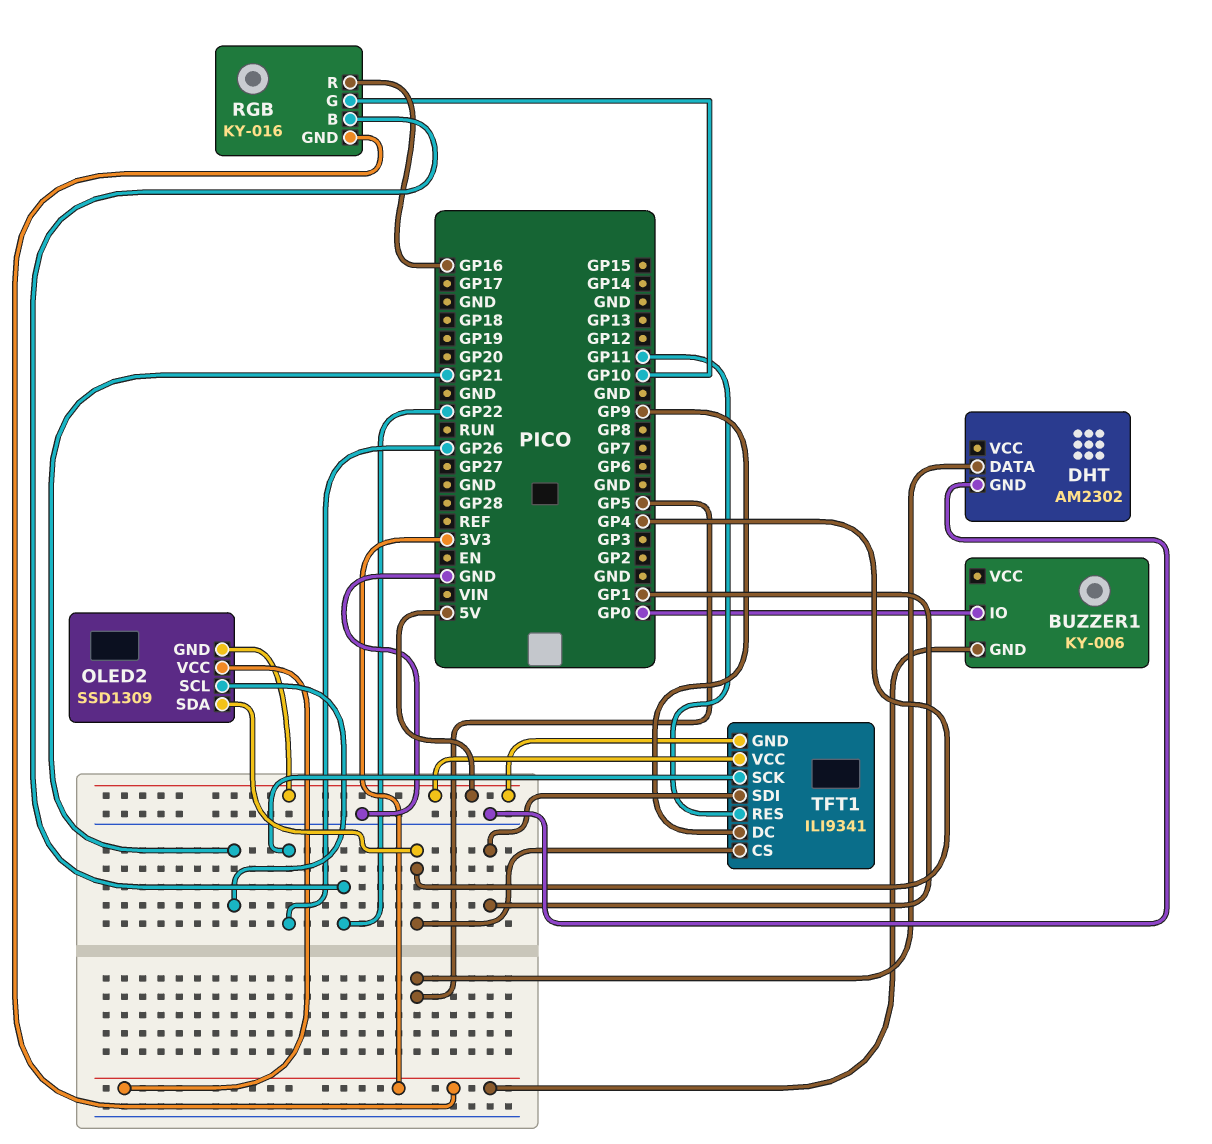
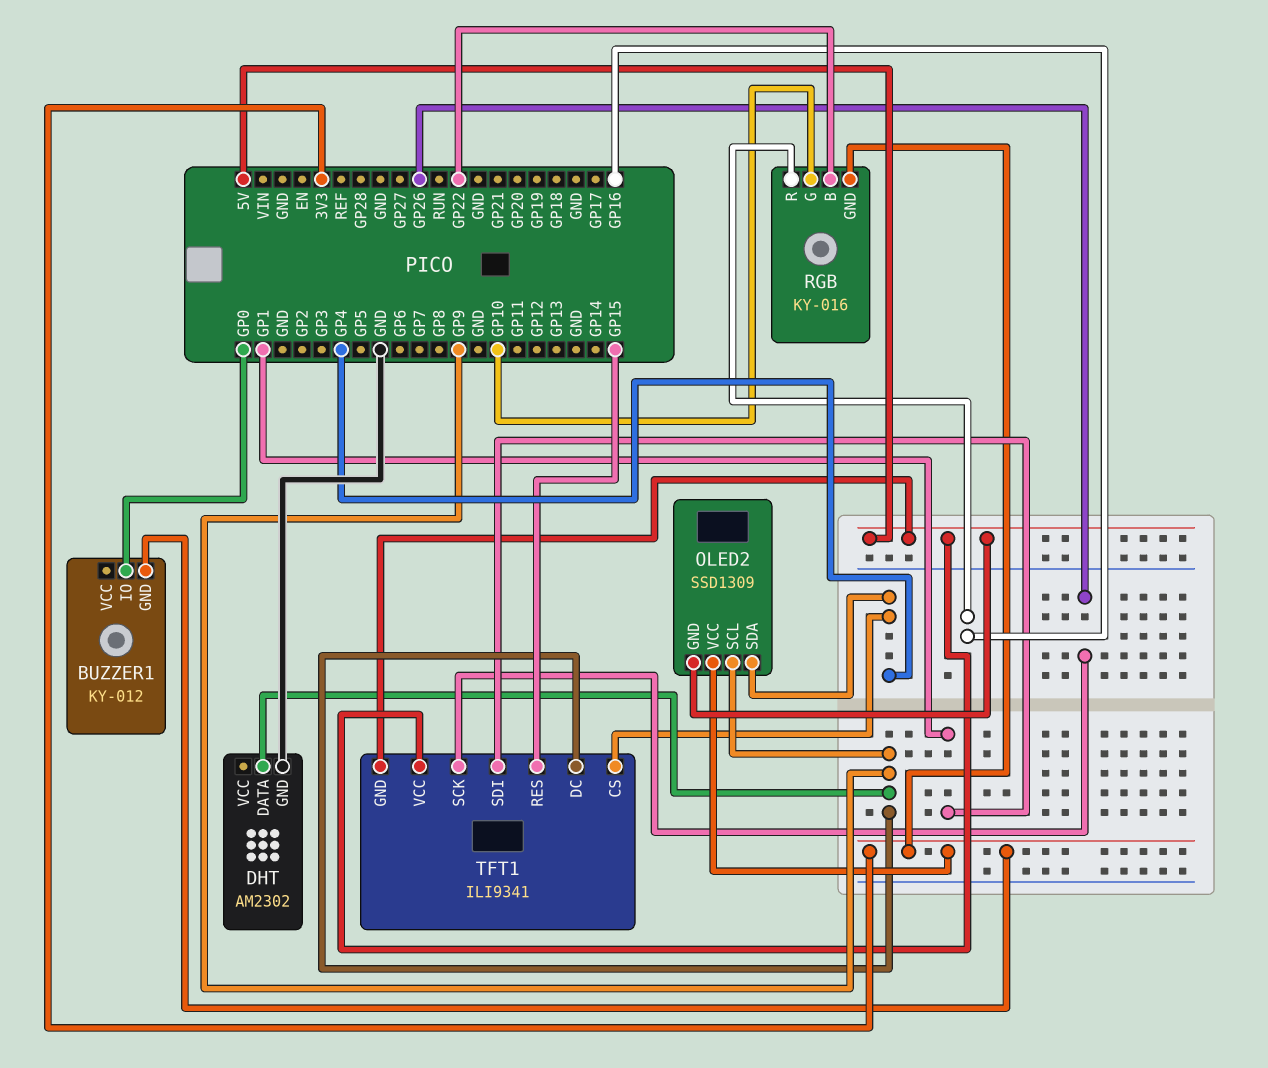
BUZZER1: KY-006 -> KY-012
DHT pin DATA: GP5 -> GP9
OLED2 pin SCL: GP21 -> GP9
TFT1 pin RES: GP11 -> GP15

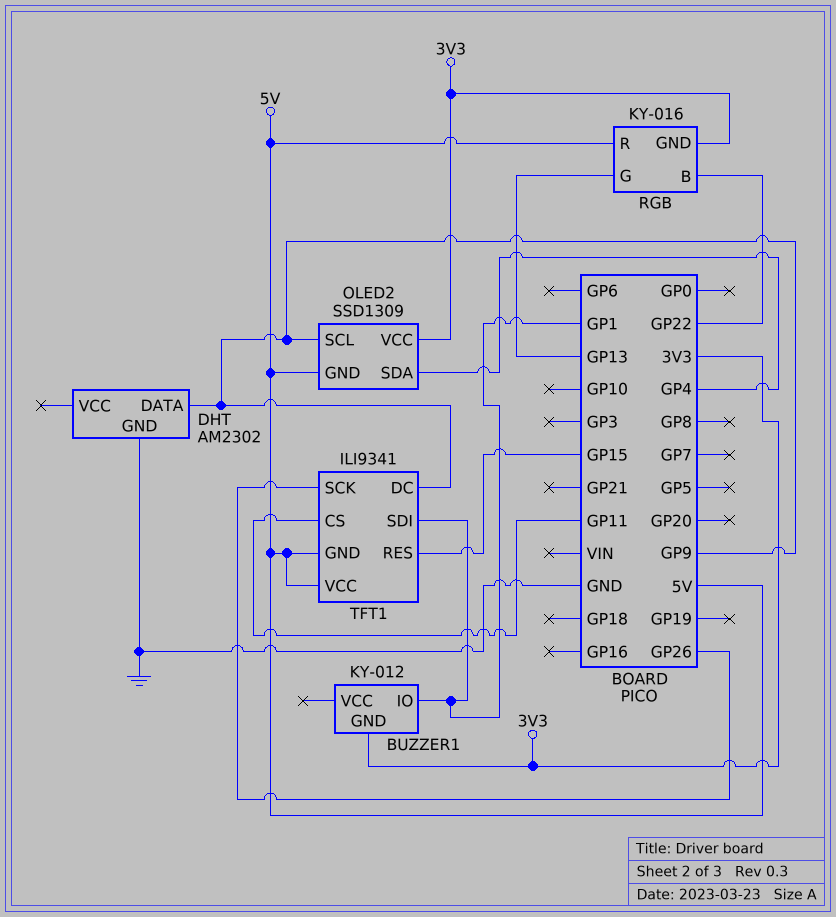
BUZZER1 pin IO: GP0 -> GP1
RGB pin G: GP10 -> GP13
RGB pin R: GP16 -> 5V
TFT1 pin CS: GP4 -> GP11

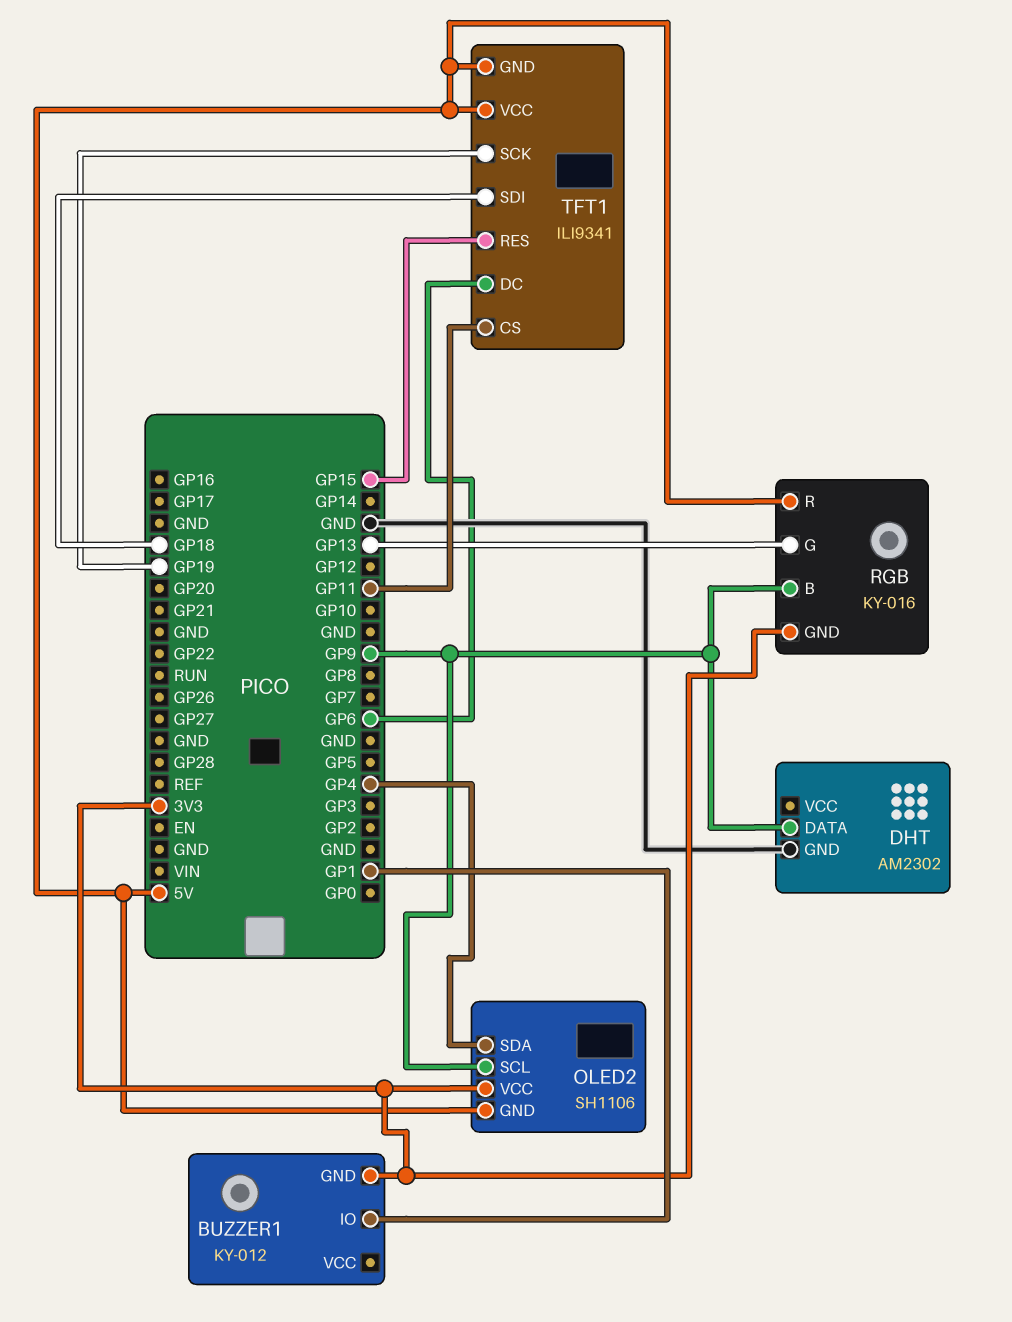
OLED2: SSD1309 -> SH1106
RGB pin B: GP22 -> GP9
TFT1 pin DC: GP9 -> GP6
TFT1 pin SCK: GP26 -> GP19
TFT1 pin SDI: GP1 -> GP18

